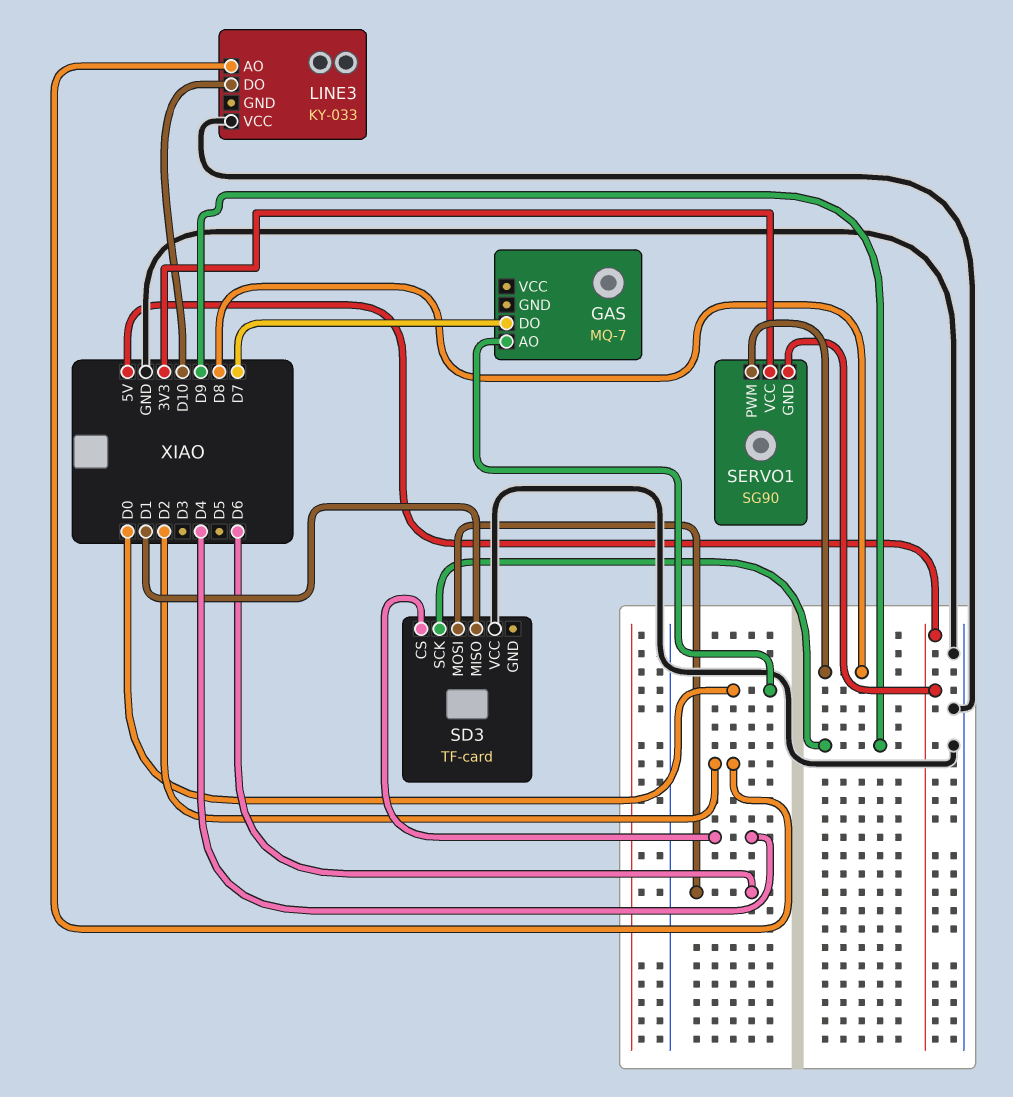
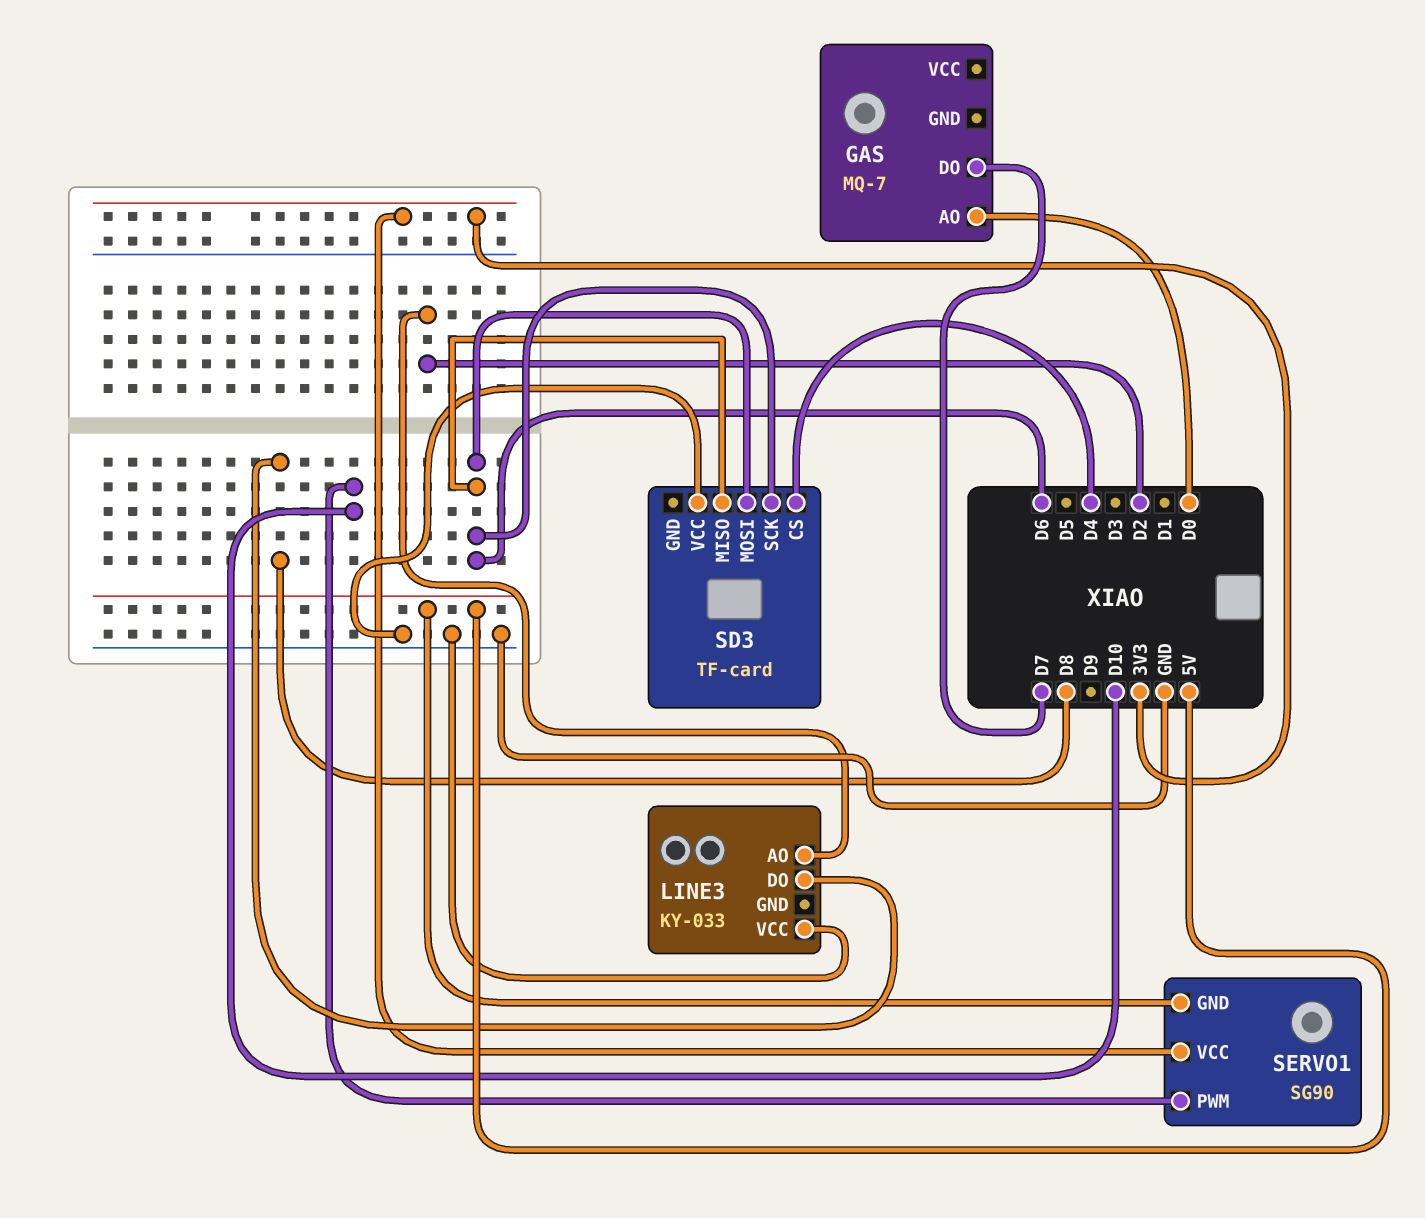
LINE3 pin DO: D10 -> D8
SD3 pin MISO: D1 -> D6
SD3 pin SCK: D9 -> D6
SERVO1 pin PWM: D8 -> D10

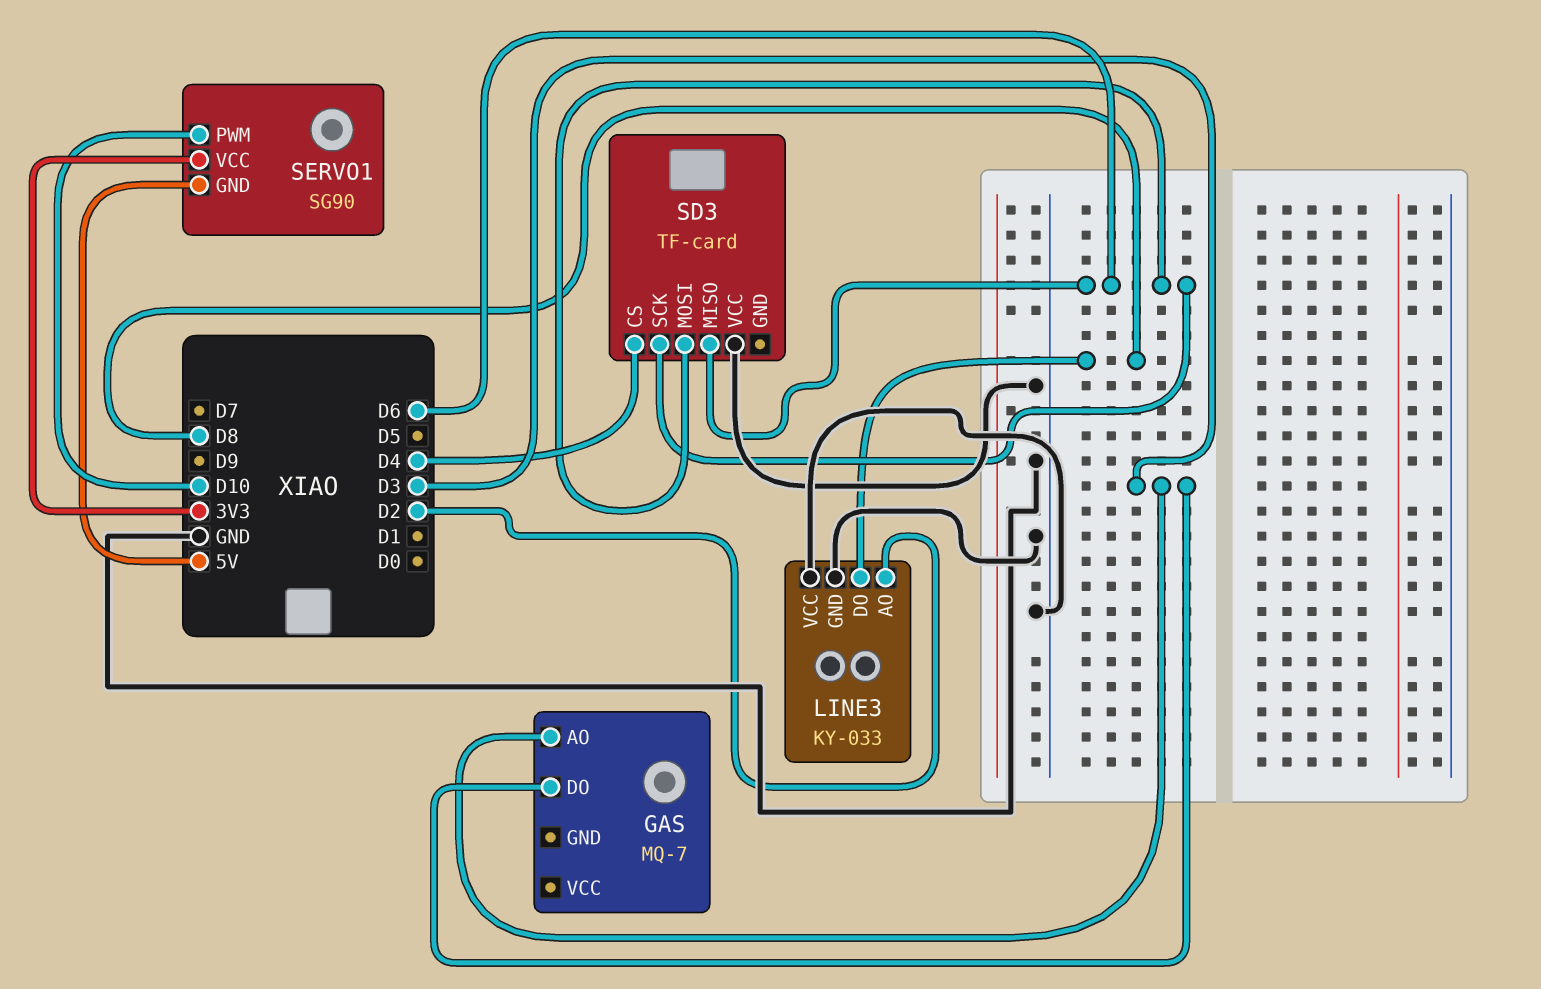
GAS pin AO: D0 -> D3
GAS pin DO: D7 -> D3
LINE3 pin GND: none -> GND

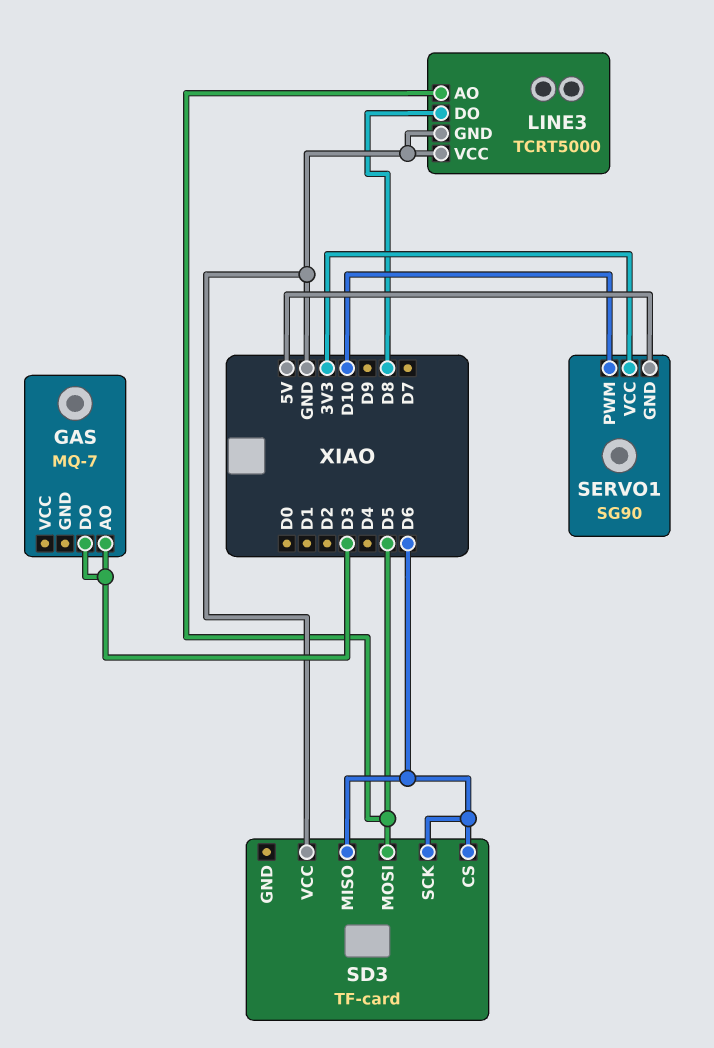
LINE3: KY-033 -> TCRT5000
LINE3 pin AO: D2 -> D5
SD3 pin CS: D4 -> D6
SD3 pin MOSI: D6 -> D5

